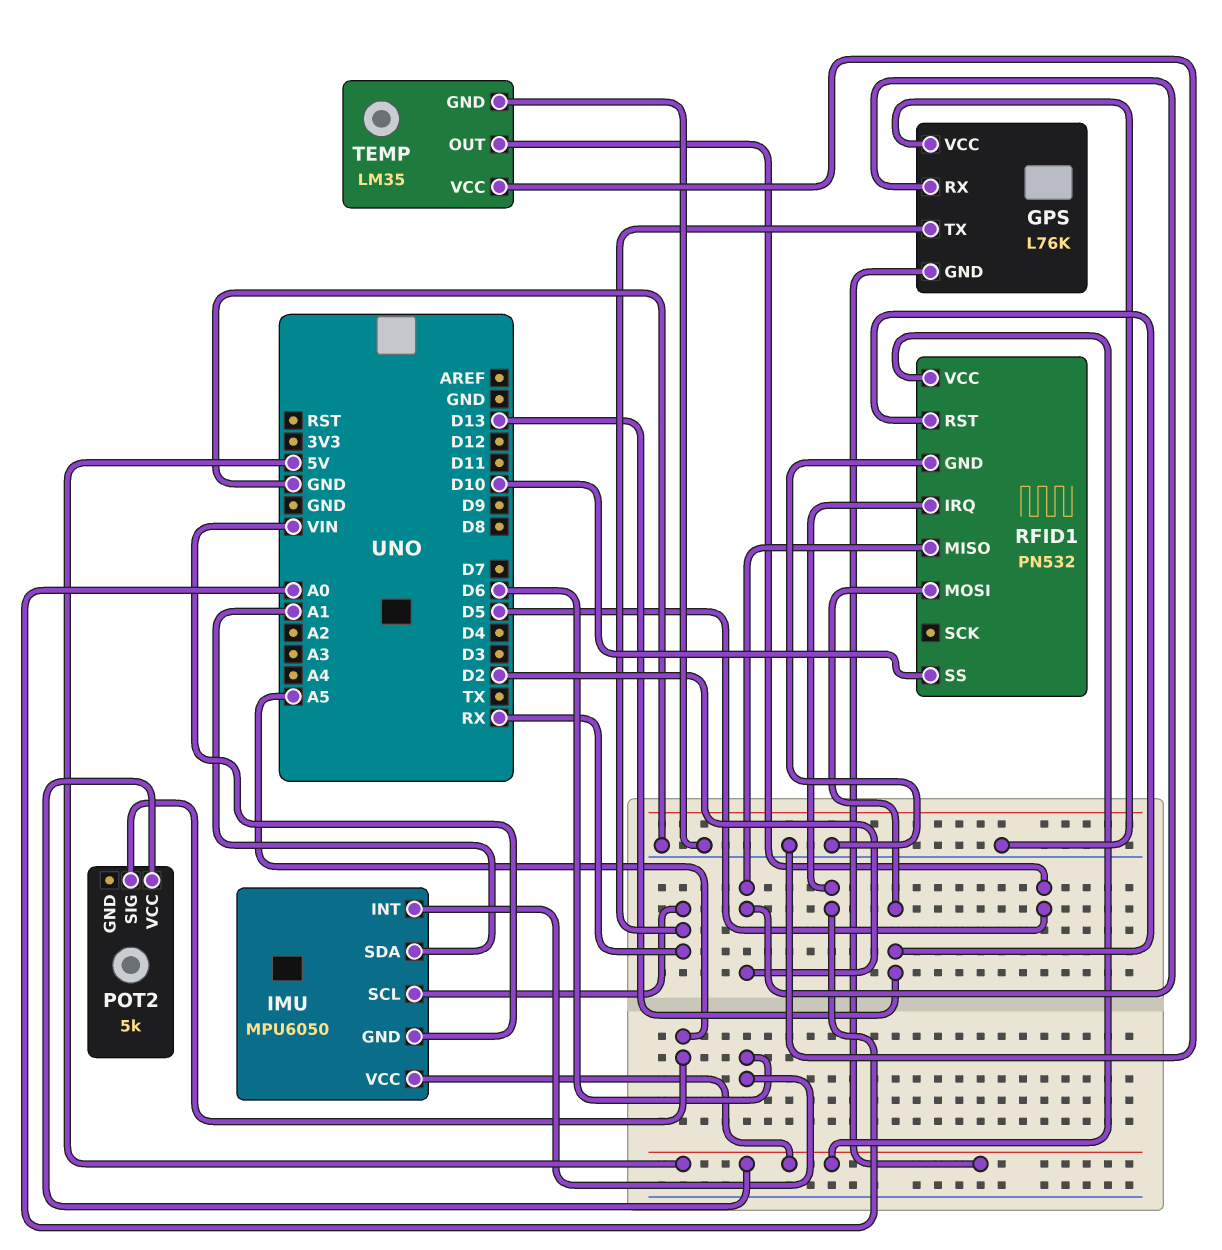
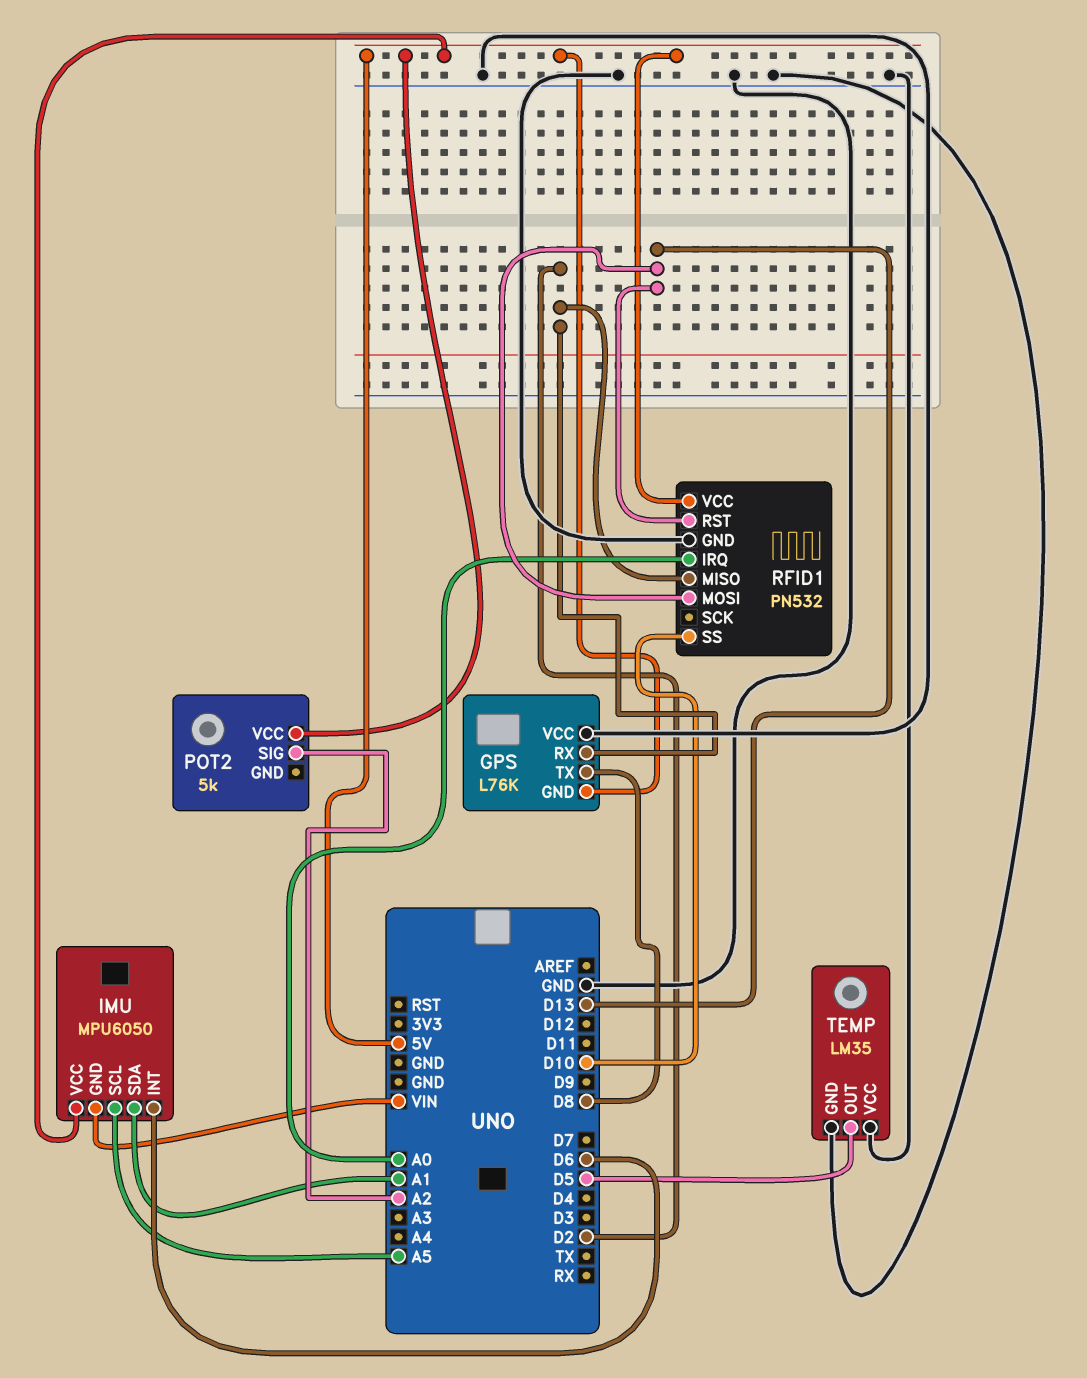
GPS pin TX: RX -> D8
IMU pin SCL: RX -> A5
POT2 pin SIG: A5 -> A2

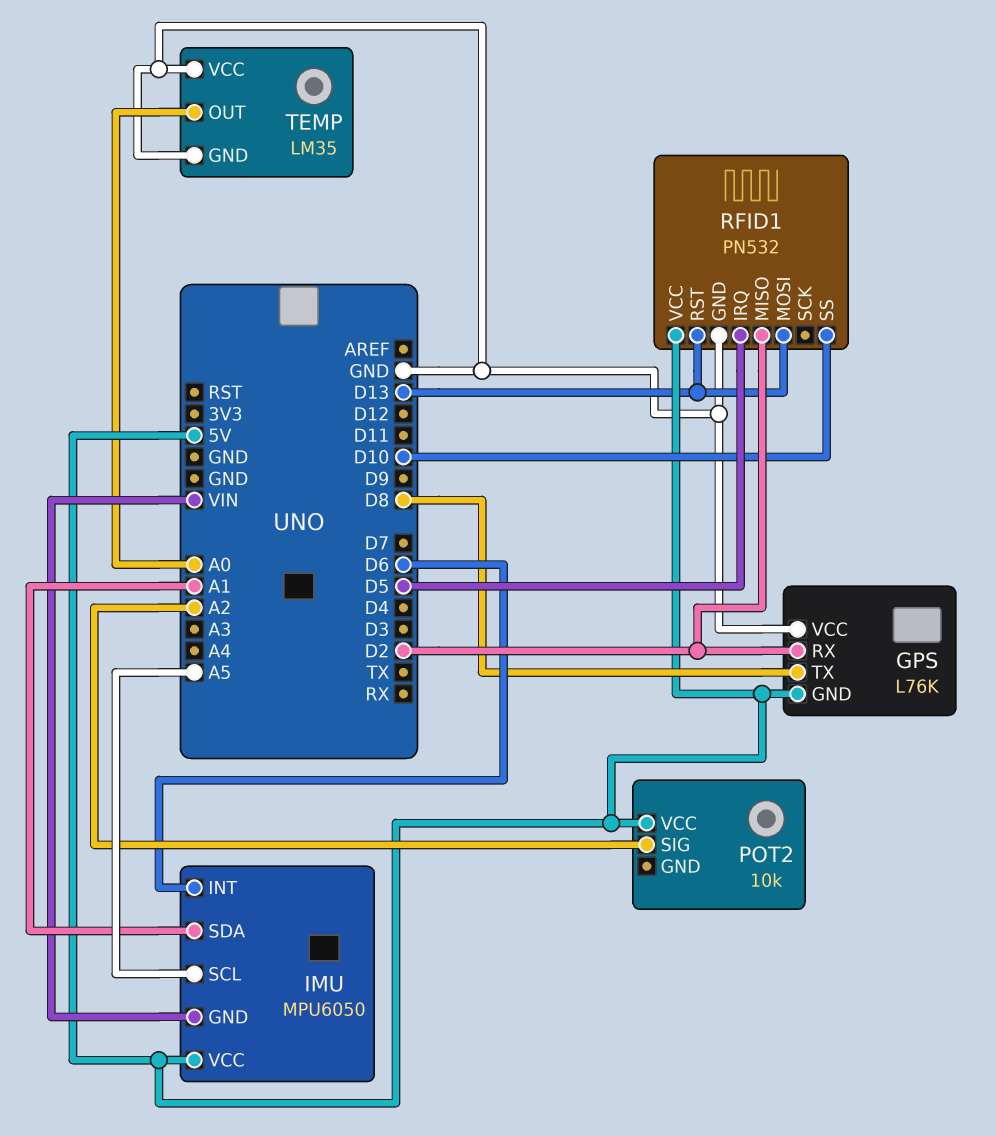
POT2: 5k -> 10k
RFID1 pin IRQ: A0 -> D5
TEMP pin OUT: D5 -> A0

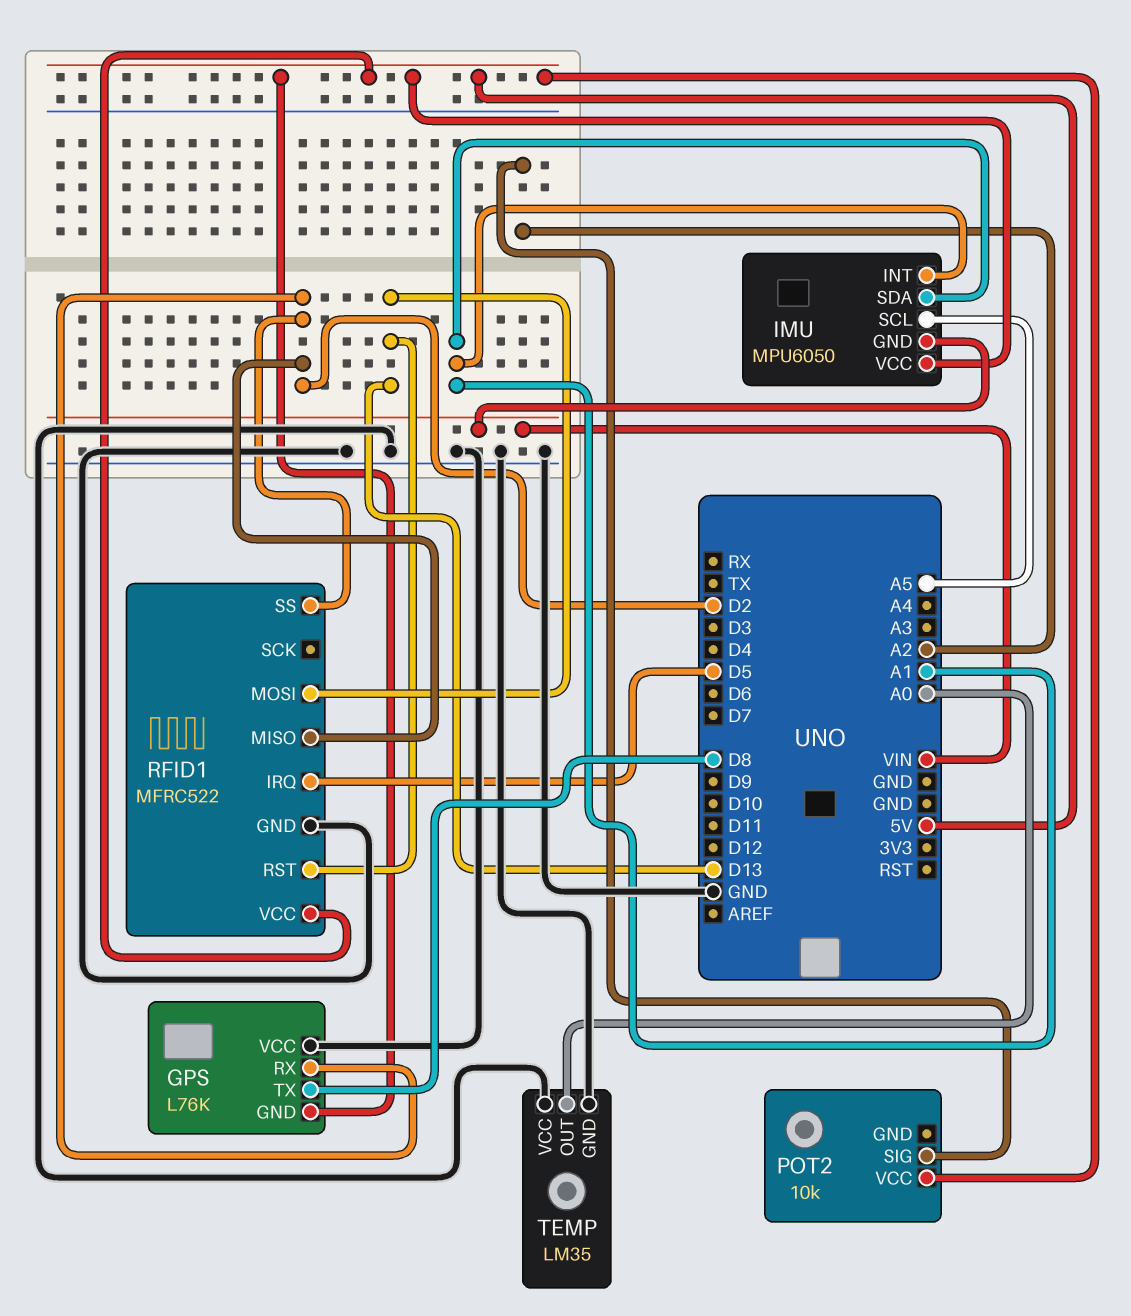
IMU pin INT: D6 -> A1
RFID1: PN532 -> MFRC522
RFID1 pin SS: D10 -> D2

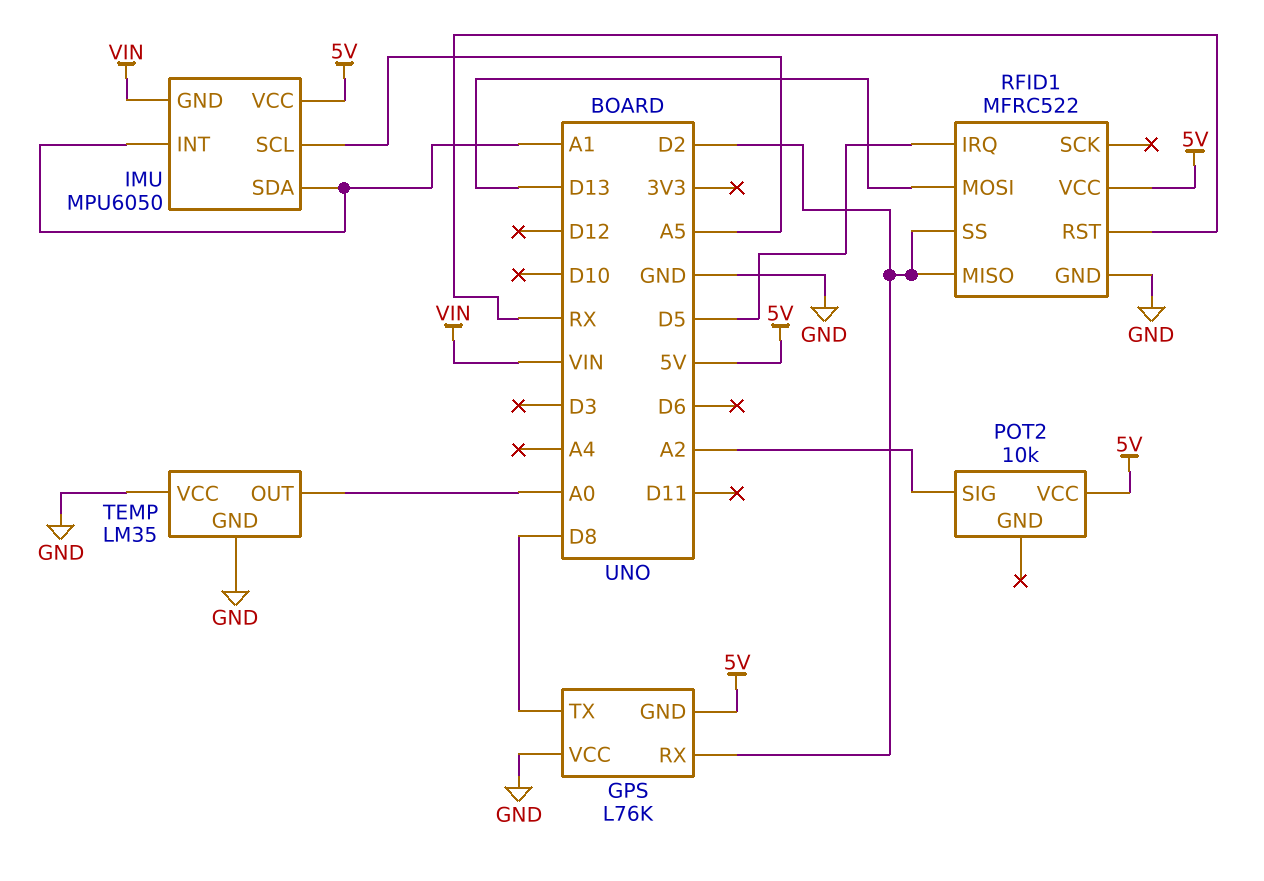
RFID1 pin RST: D13 -> RX

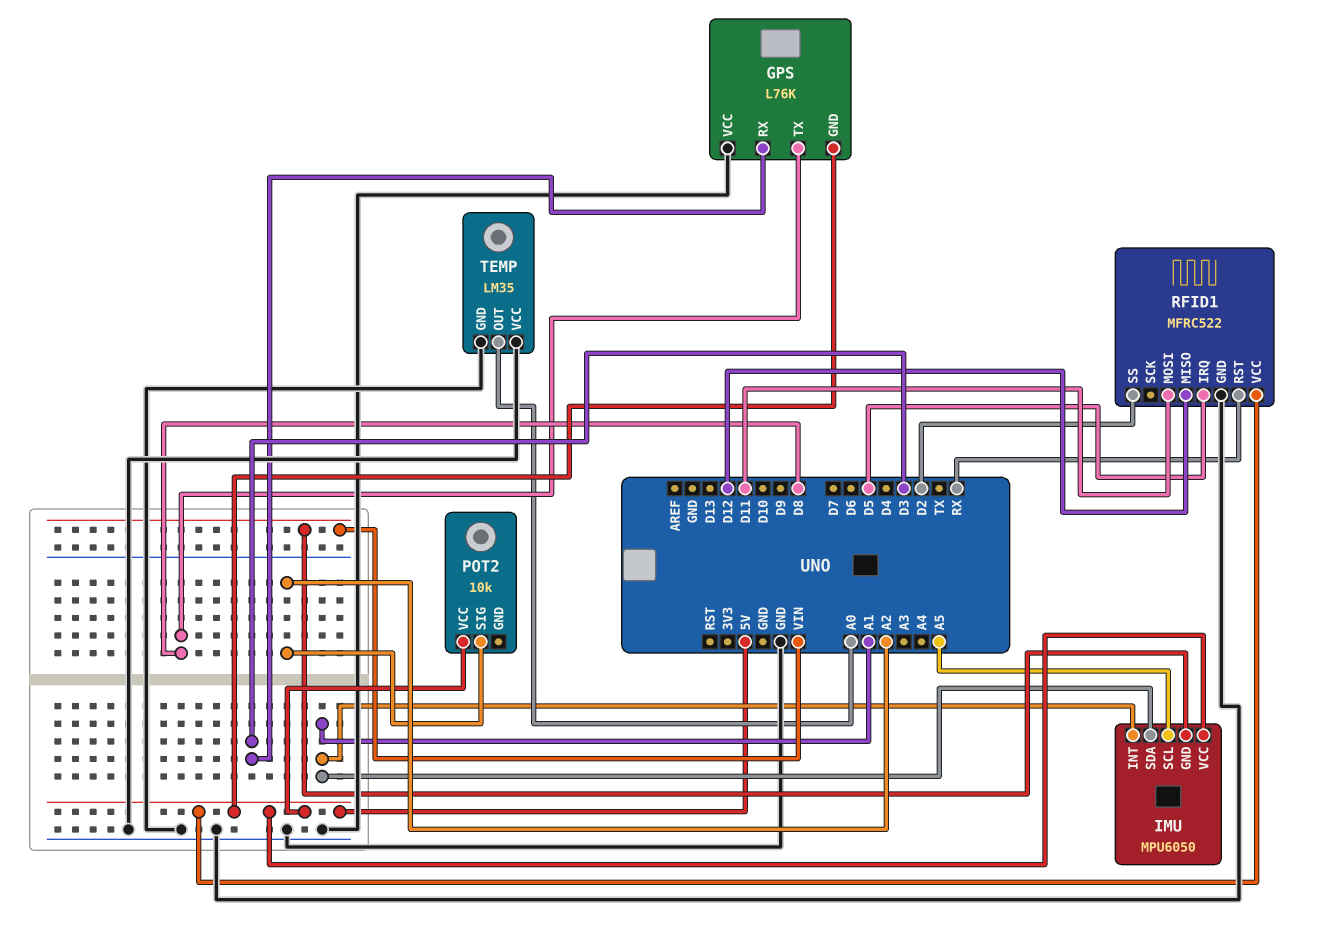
GPS pin RX: D2 -> D3
RFID1 pin MISO: D2 -> D12
RFID1 pin MOSI: D13 -> D11

